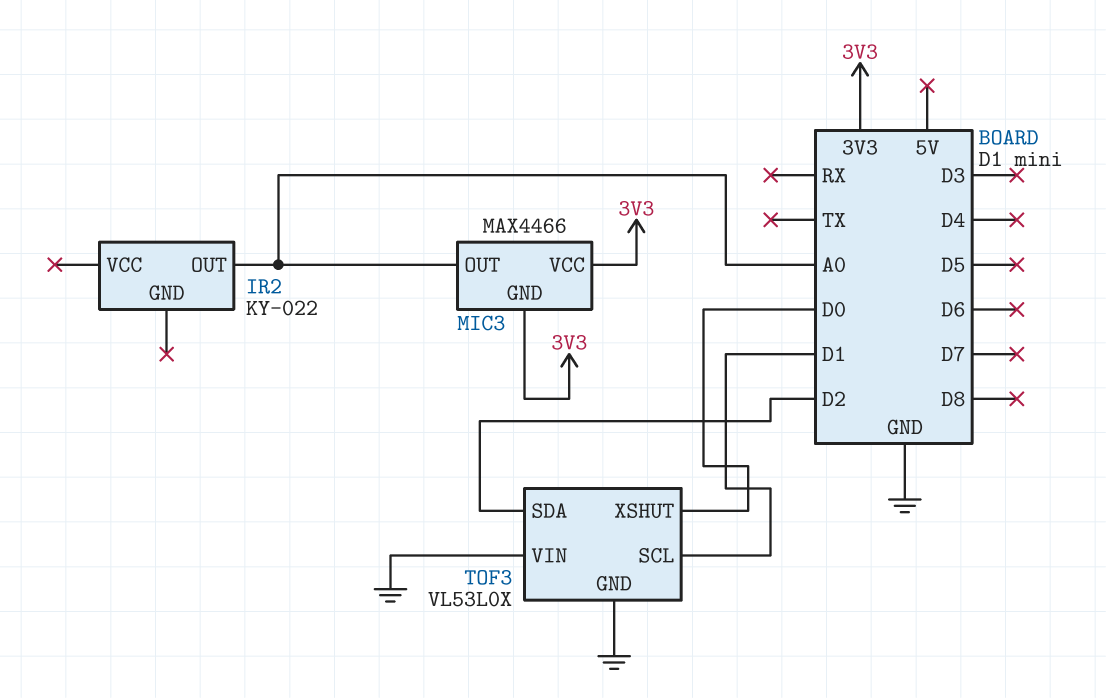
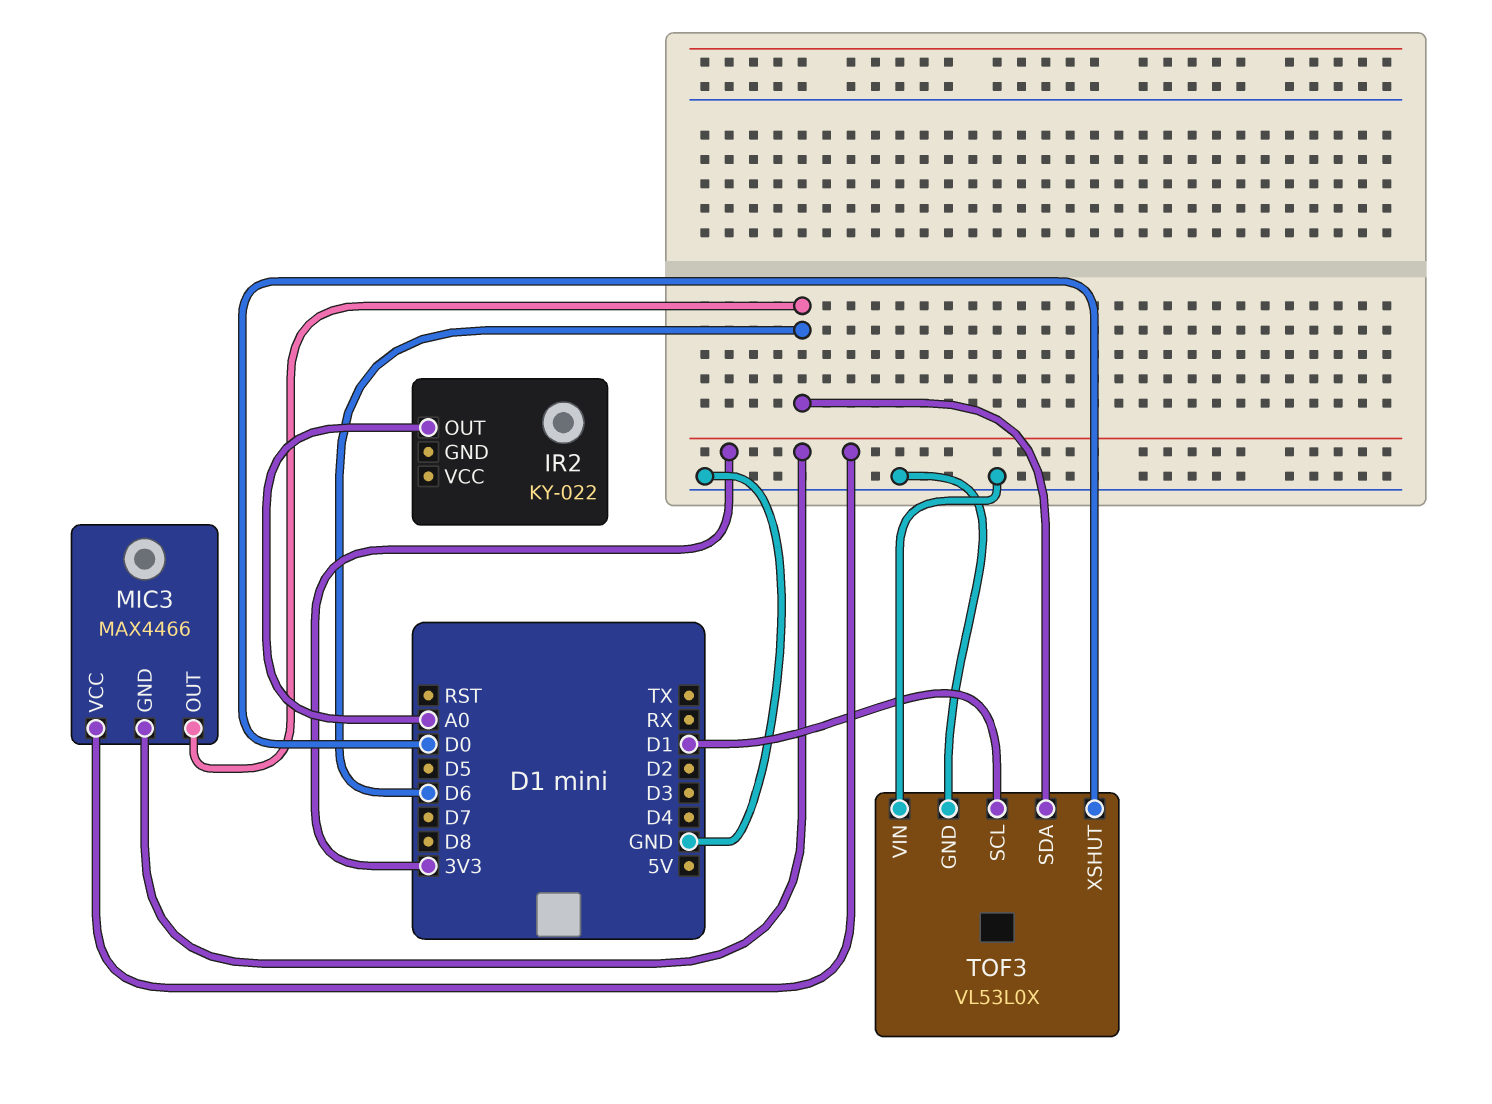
MIC3 pin OUT: A0 -> D6
TOF3 pin SDA: D2 -> D6

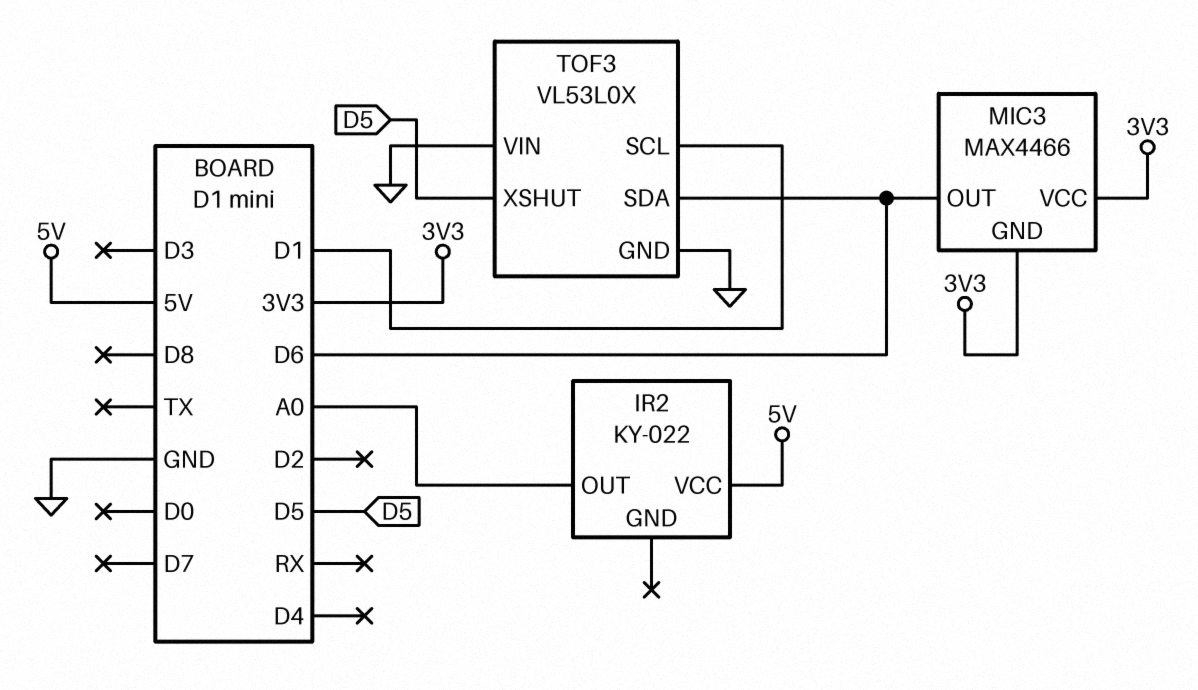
IR2 pin VCC: none -> 5V
TOF3 pin XSHUT: D0 -> D5

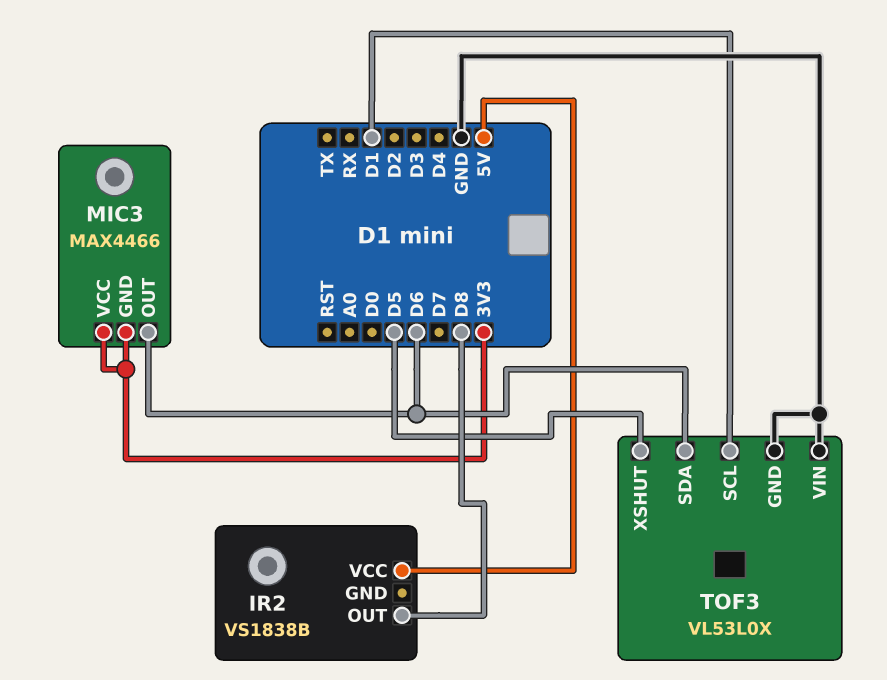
IR2: KY-022 -> VS1838B
IR2 pin OUT: A0 -> D8

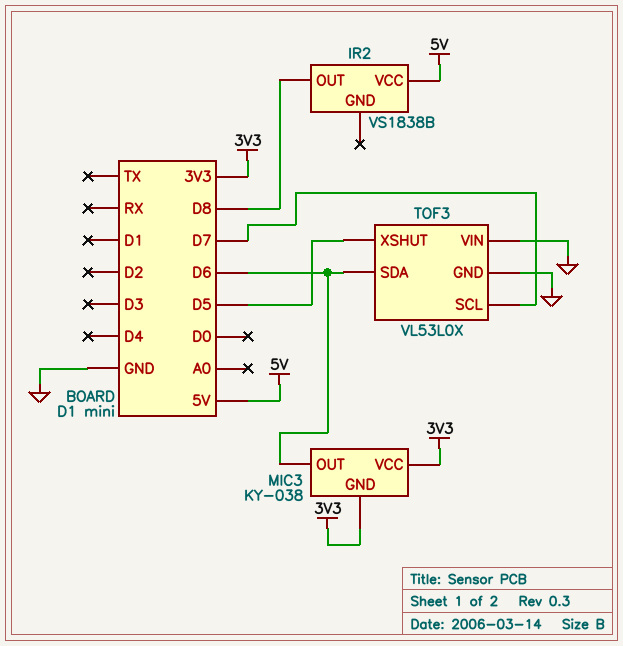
MIC3: MAX4466 -> KY-038
TOF3 pin SCL: D1 -> D7

